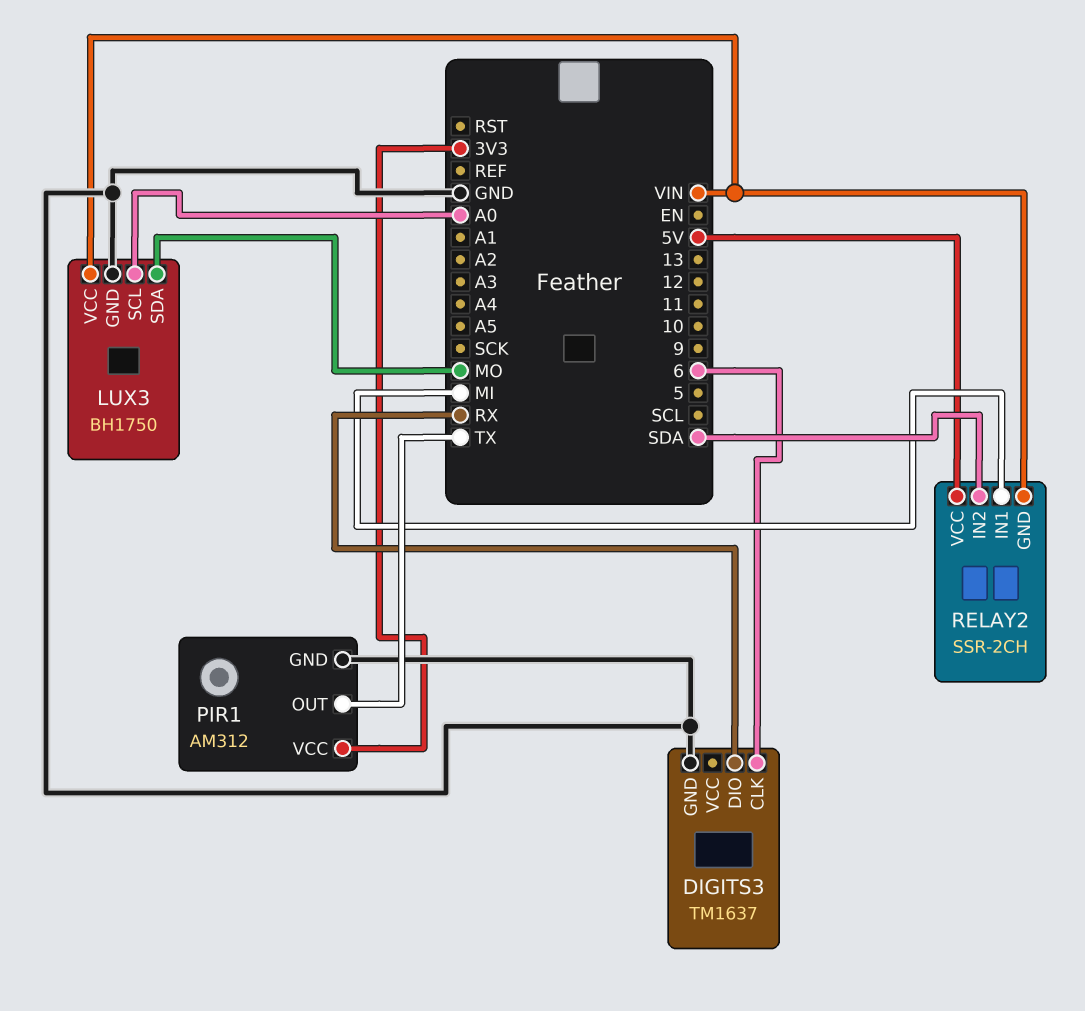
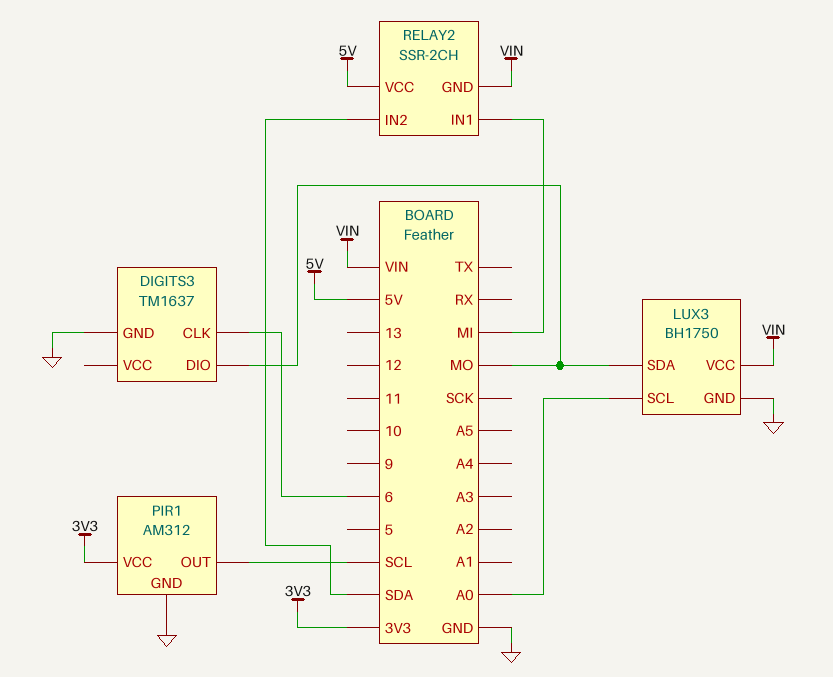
DIGITS3 pin DIO: RX -> MO
PIR1 pin OUT: TX -> SCL

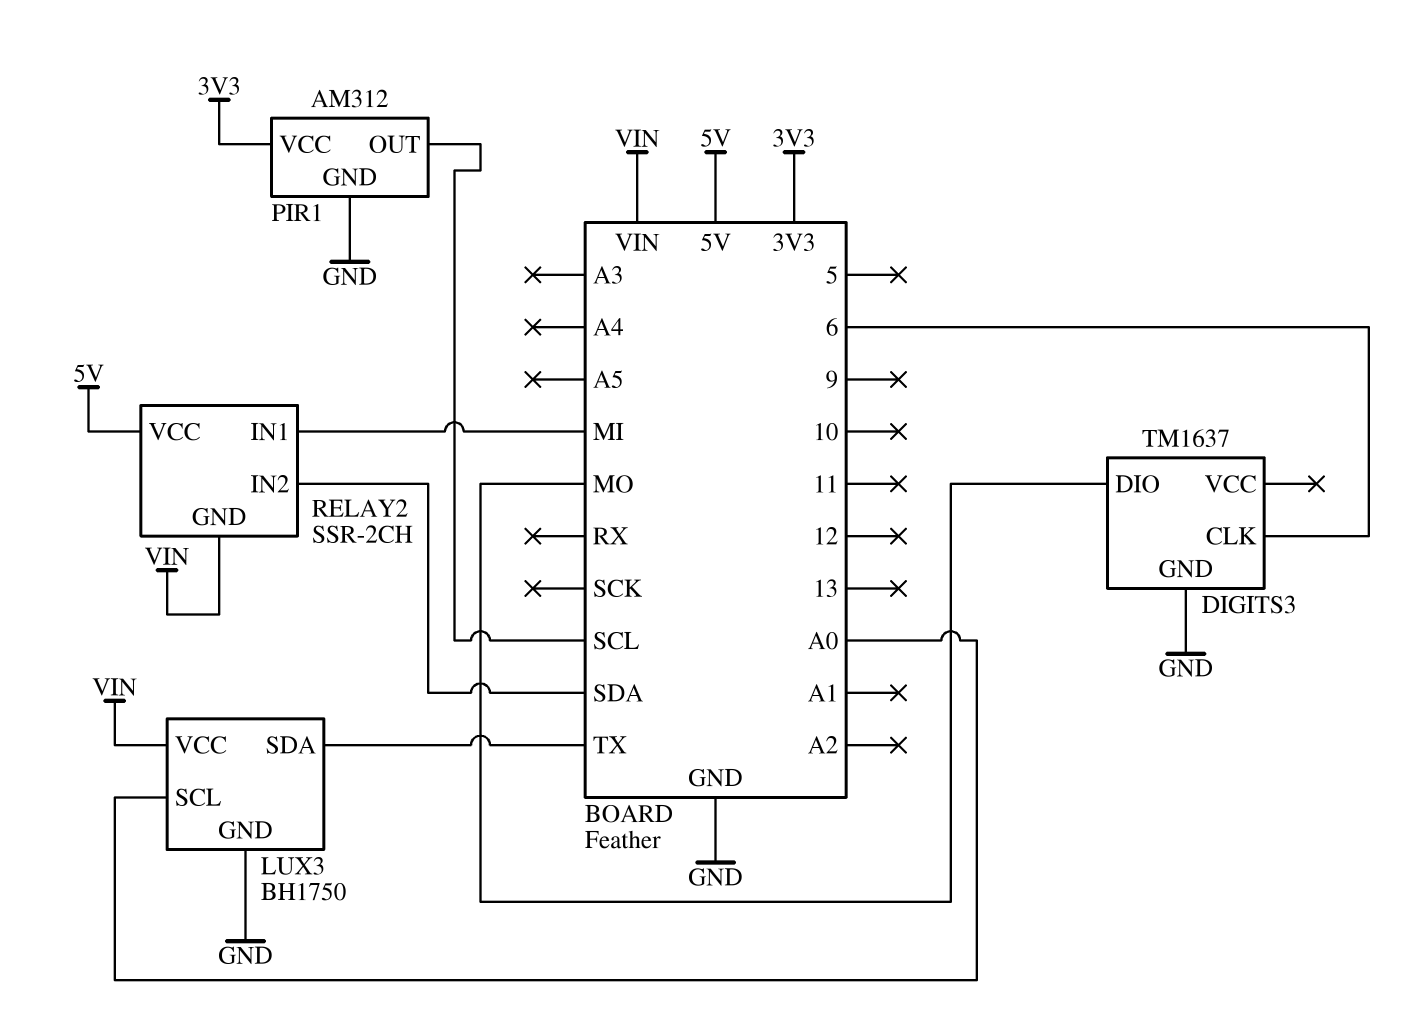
LUX3 pin SDA: MO -> TX

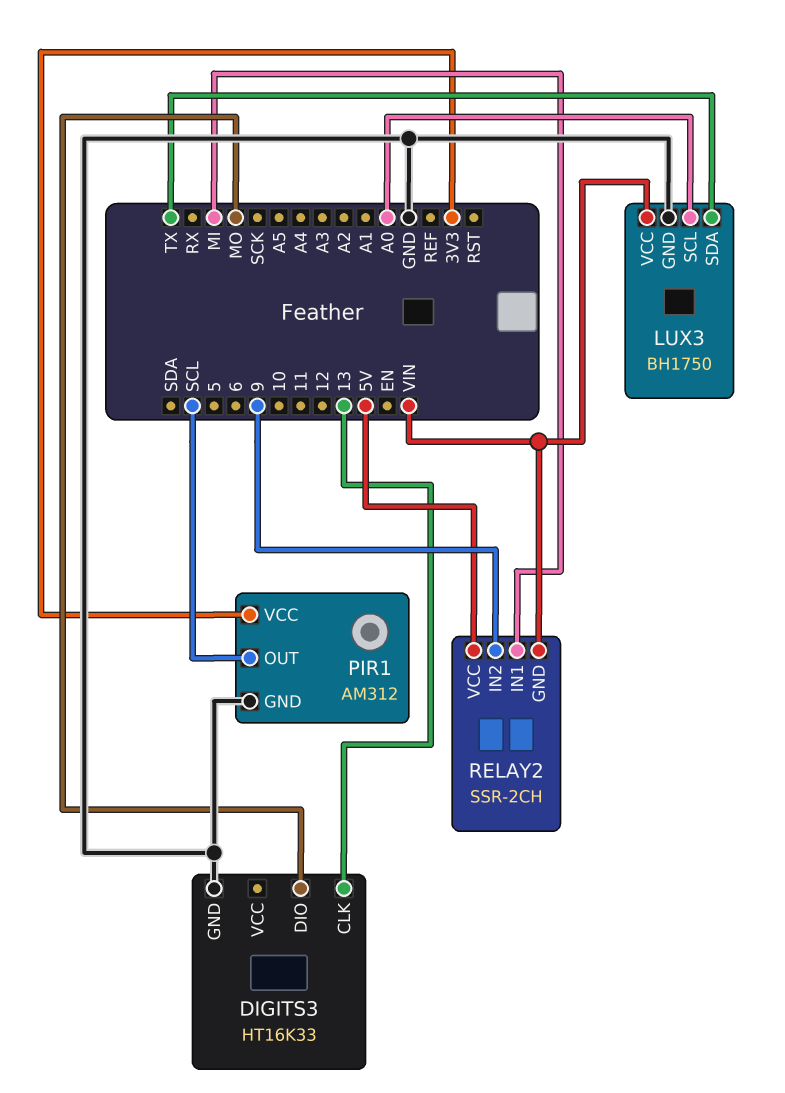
DIGITS3: TM1637 -> HT16K33
DIGITS3 pin CLK: 6 -> 13
RELAY2 pin IN2: SDA -> 9

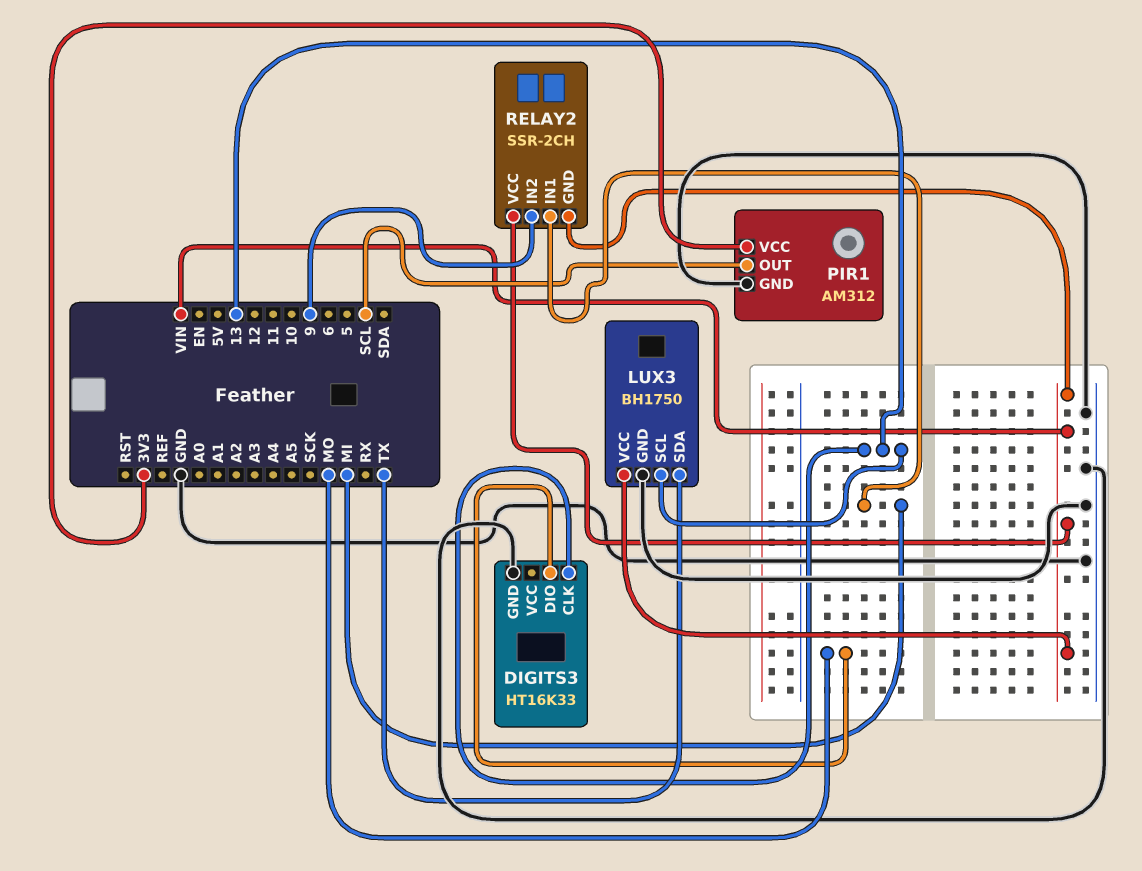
LUX3 pin SCL: A0 -> 13
RELAY2 pin VCC: 5V -> VIN

